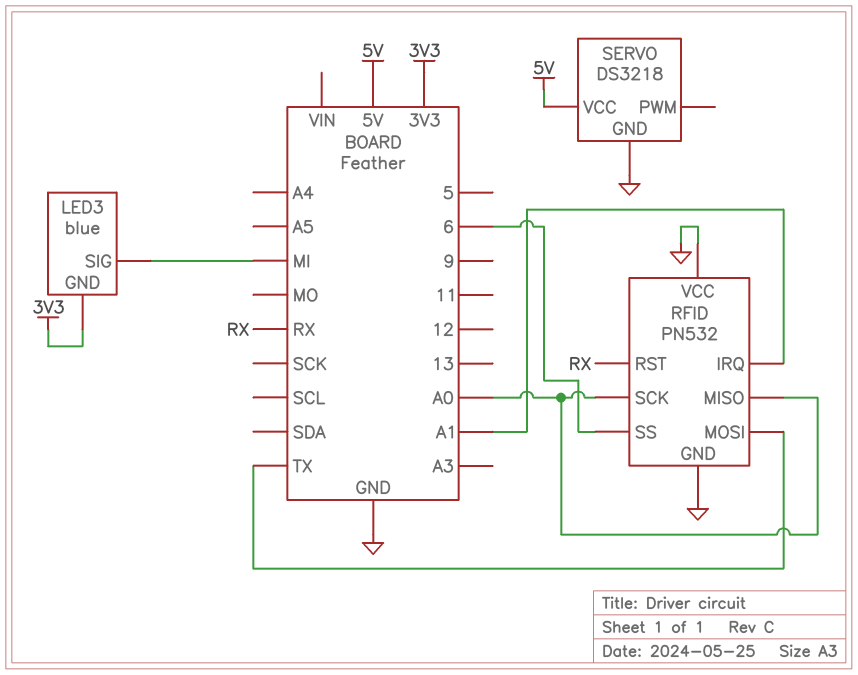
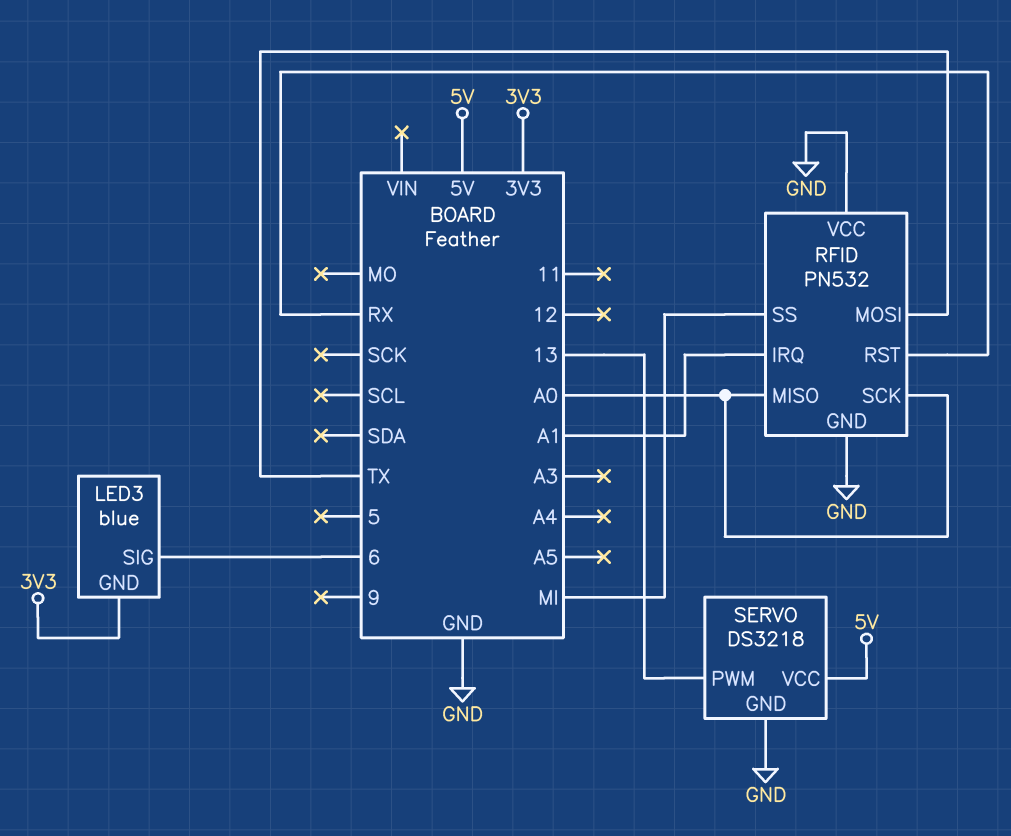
LED3 pin SIG: MI -> 6
RFID pin SS: 6 -> MI
SERVO pin PWM: none -> 13

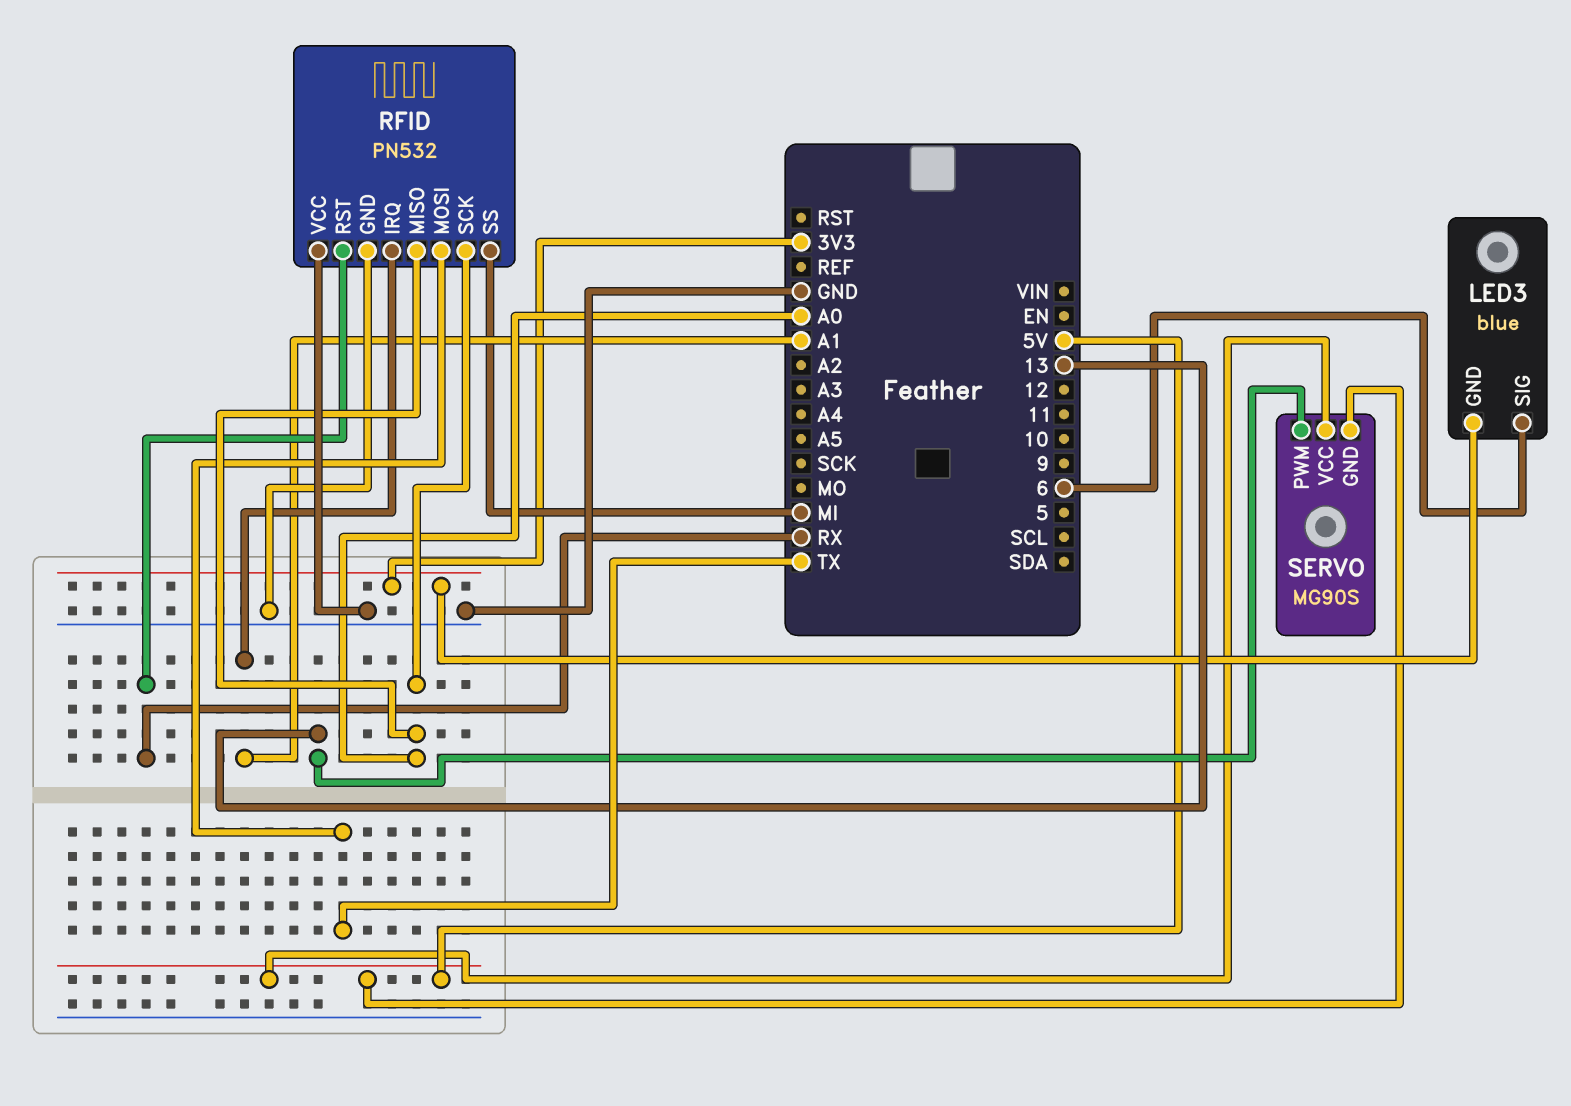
SERVO: DS3218 -> MG90S
SERVO pin GND: GND -> 5V

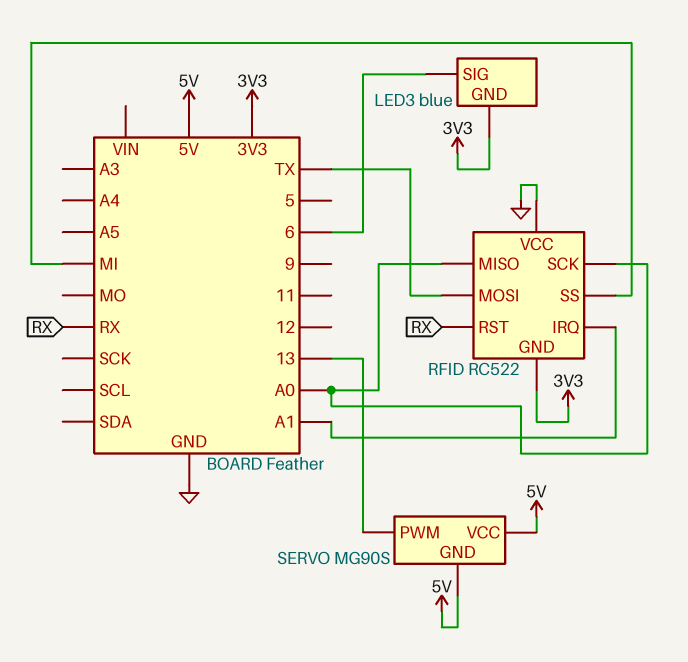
RFID: PN532 -> RC522
RFID pin GND: GND -> 3V3

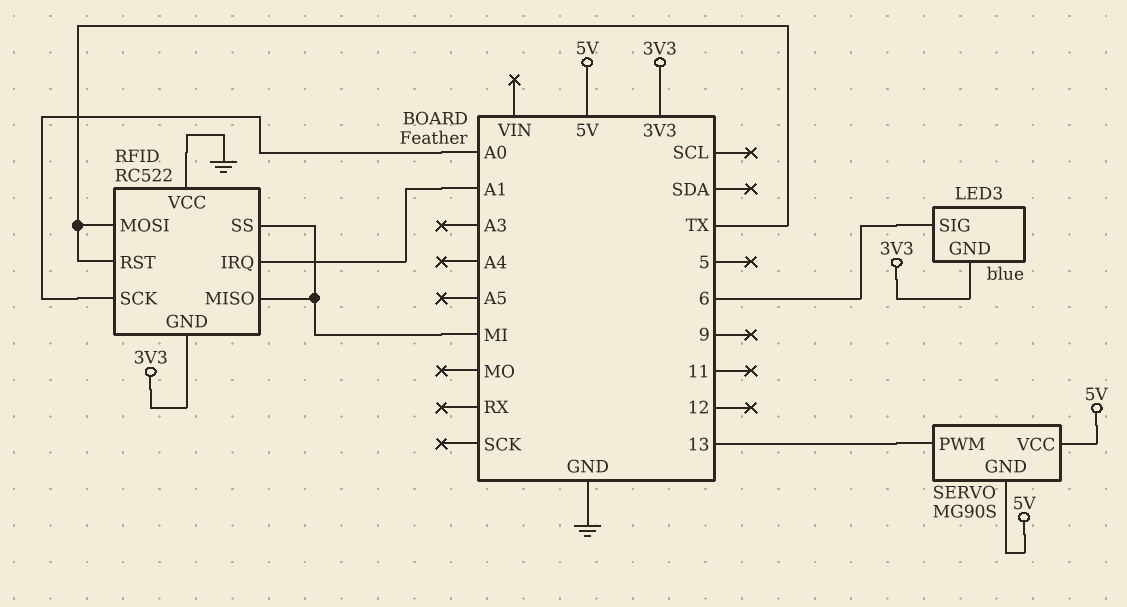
RFID pin MISO: A0 -> MI
RFID pin RST: RX -> TX

